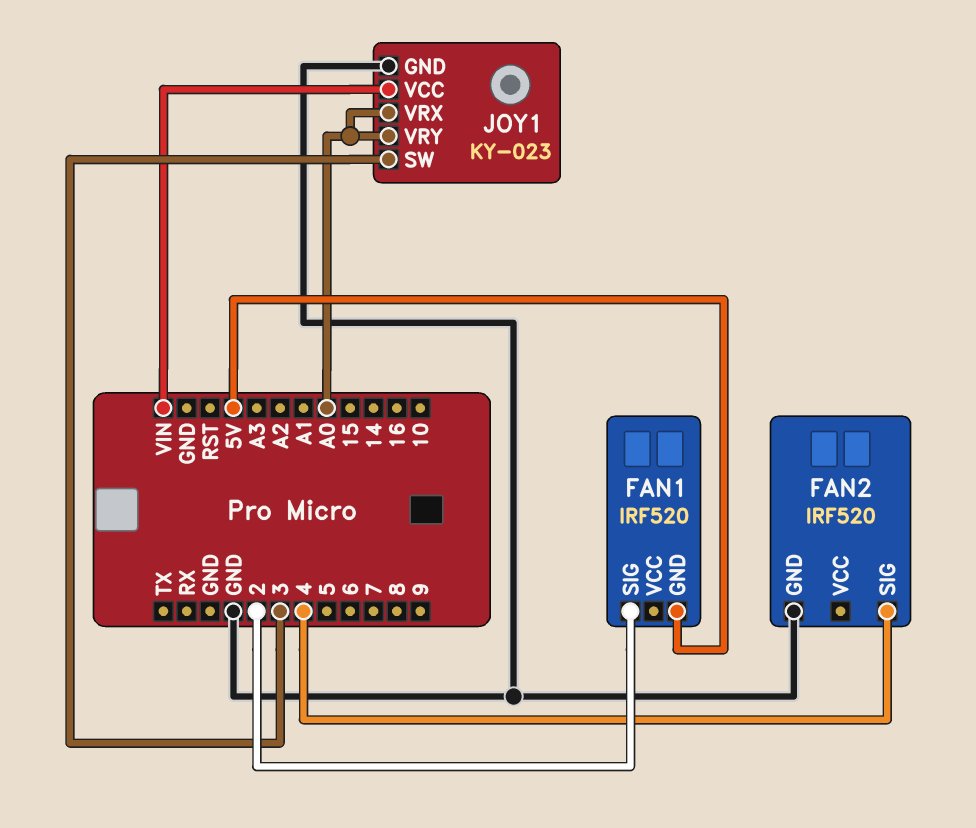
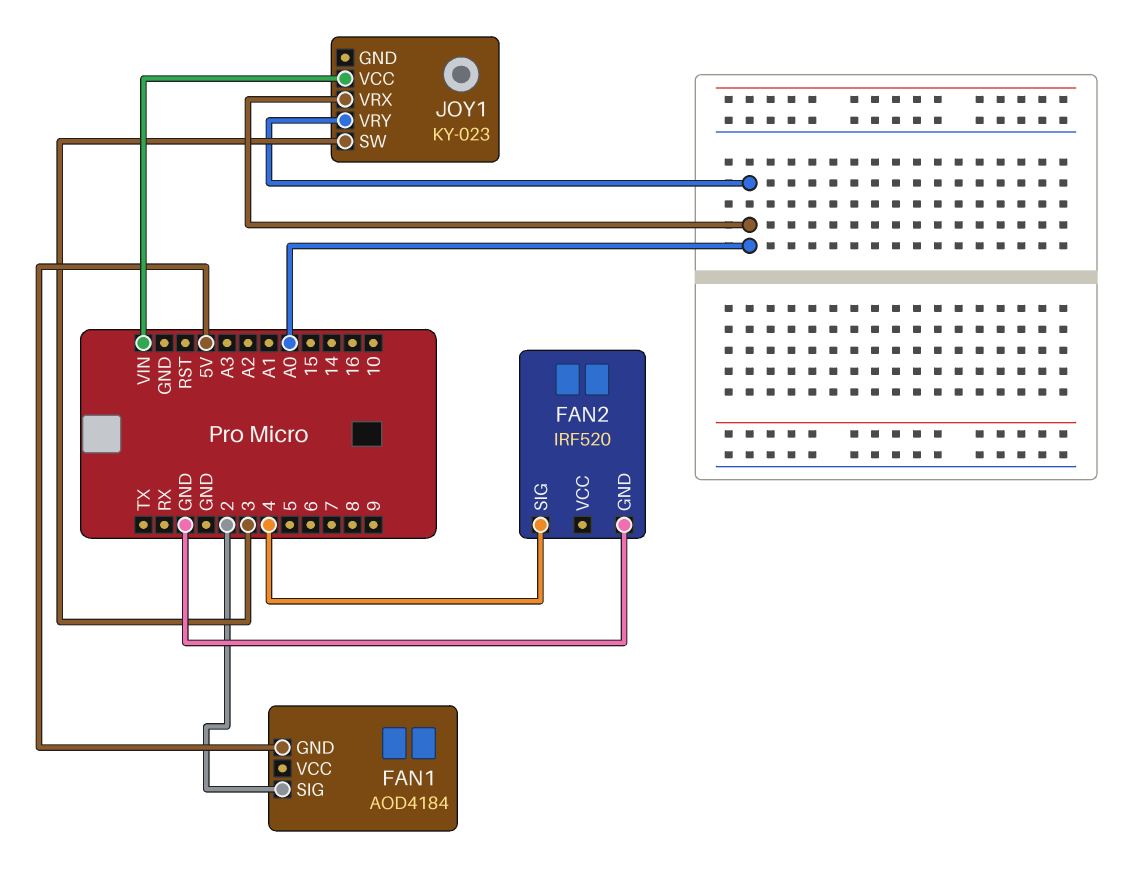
FAN1: IRF520 -> AOD4184
JOY1 pin GND: GND -> none

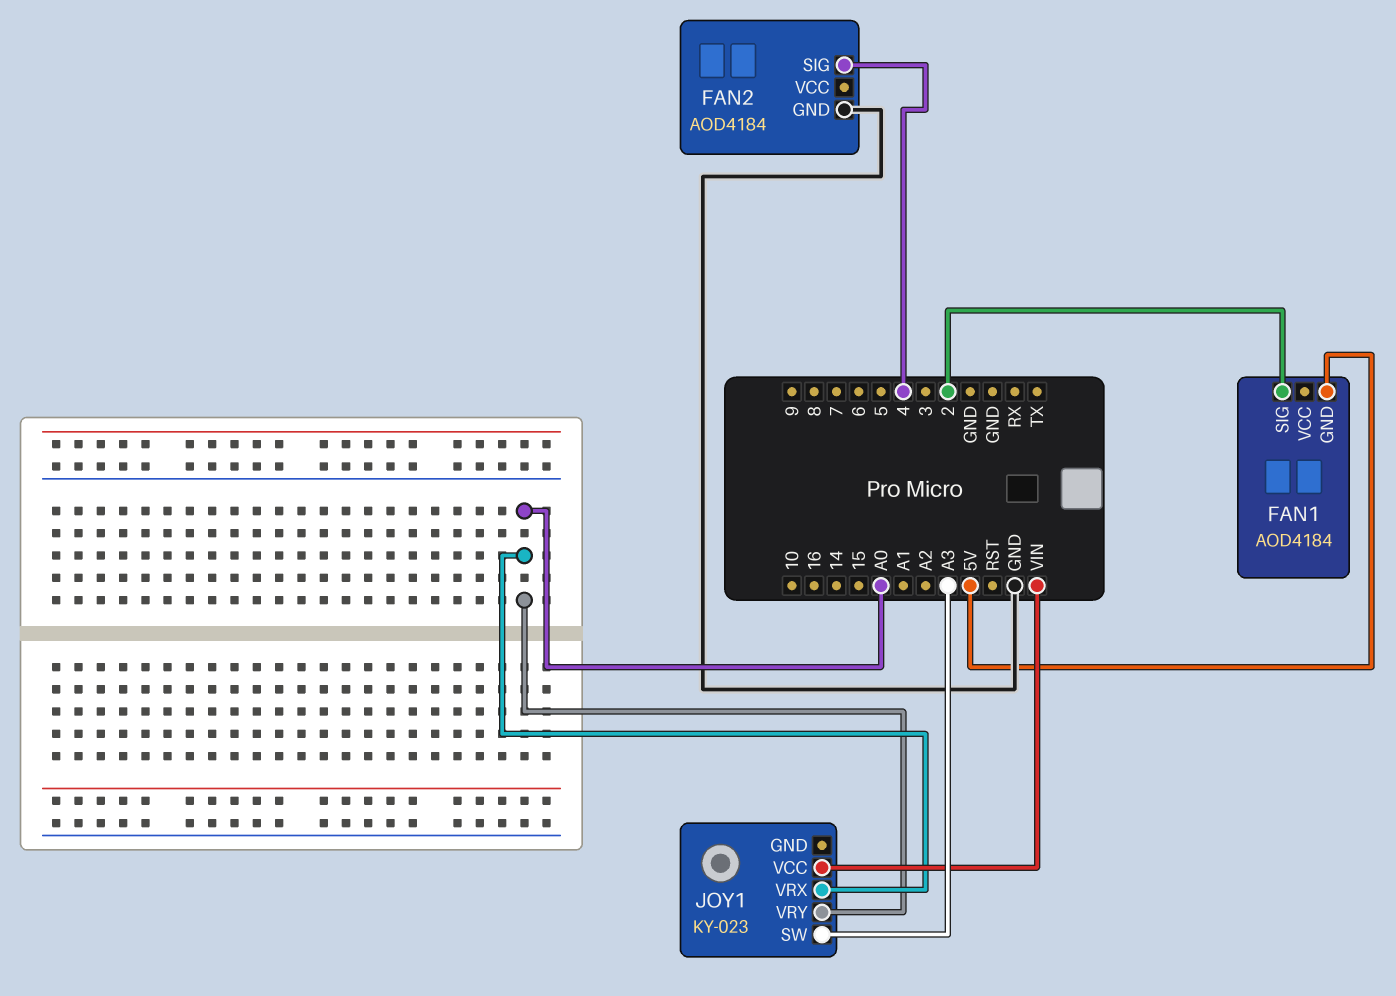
FAN2: IRF520 -> AOD4184
JOY1 pin SW: 3 -> A3

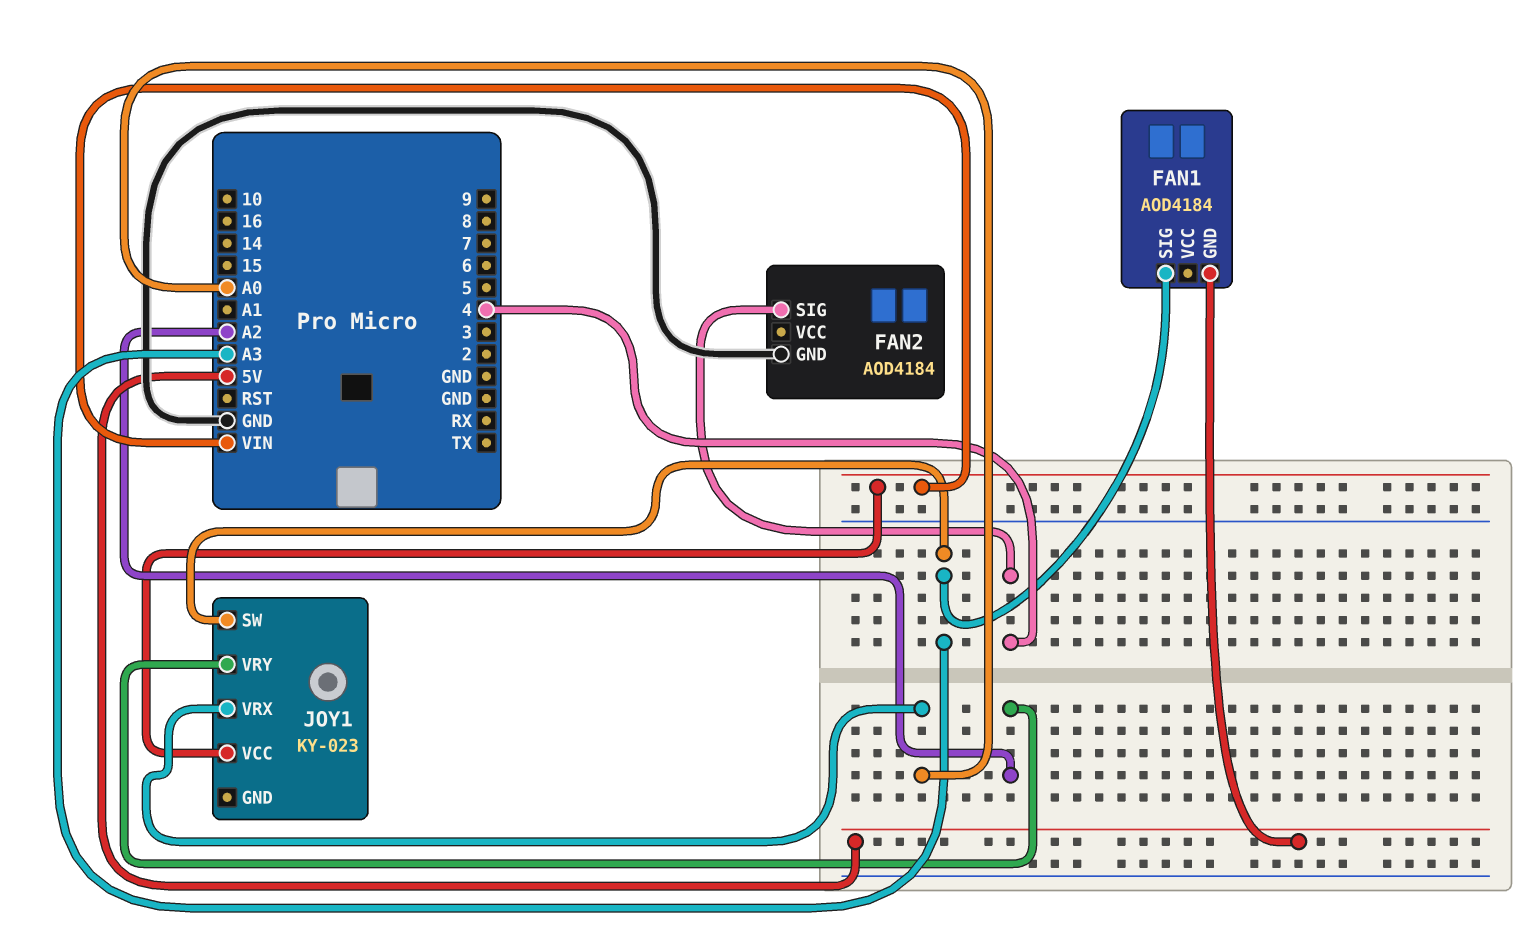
FAN1 pin SIG: 2 -> A3
JOY1 pin VRY: A0 -> A2

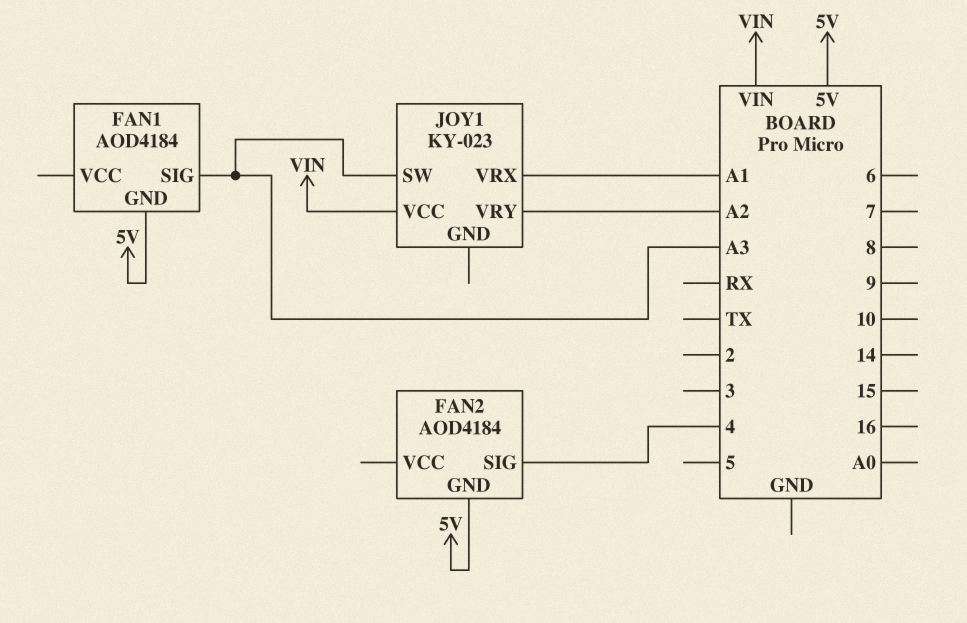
FAN2 pin GND: GND -> 5V
JOY1 pin VRX: A0 -> A1

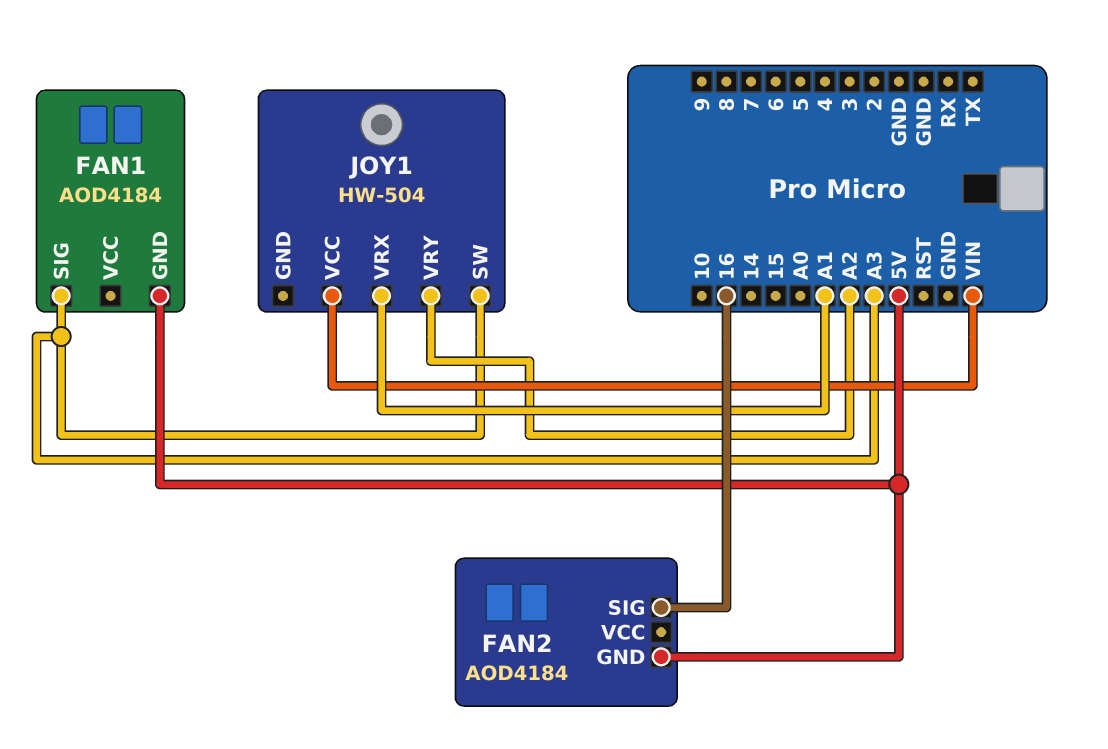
FAN2 pin SIG: 4 -> 16
JOY1: KY-023 -> HW-504

